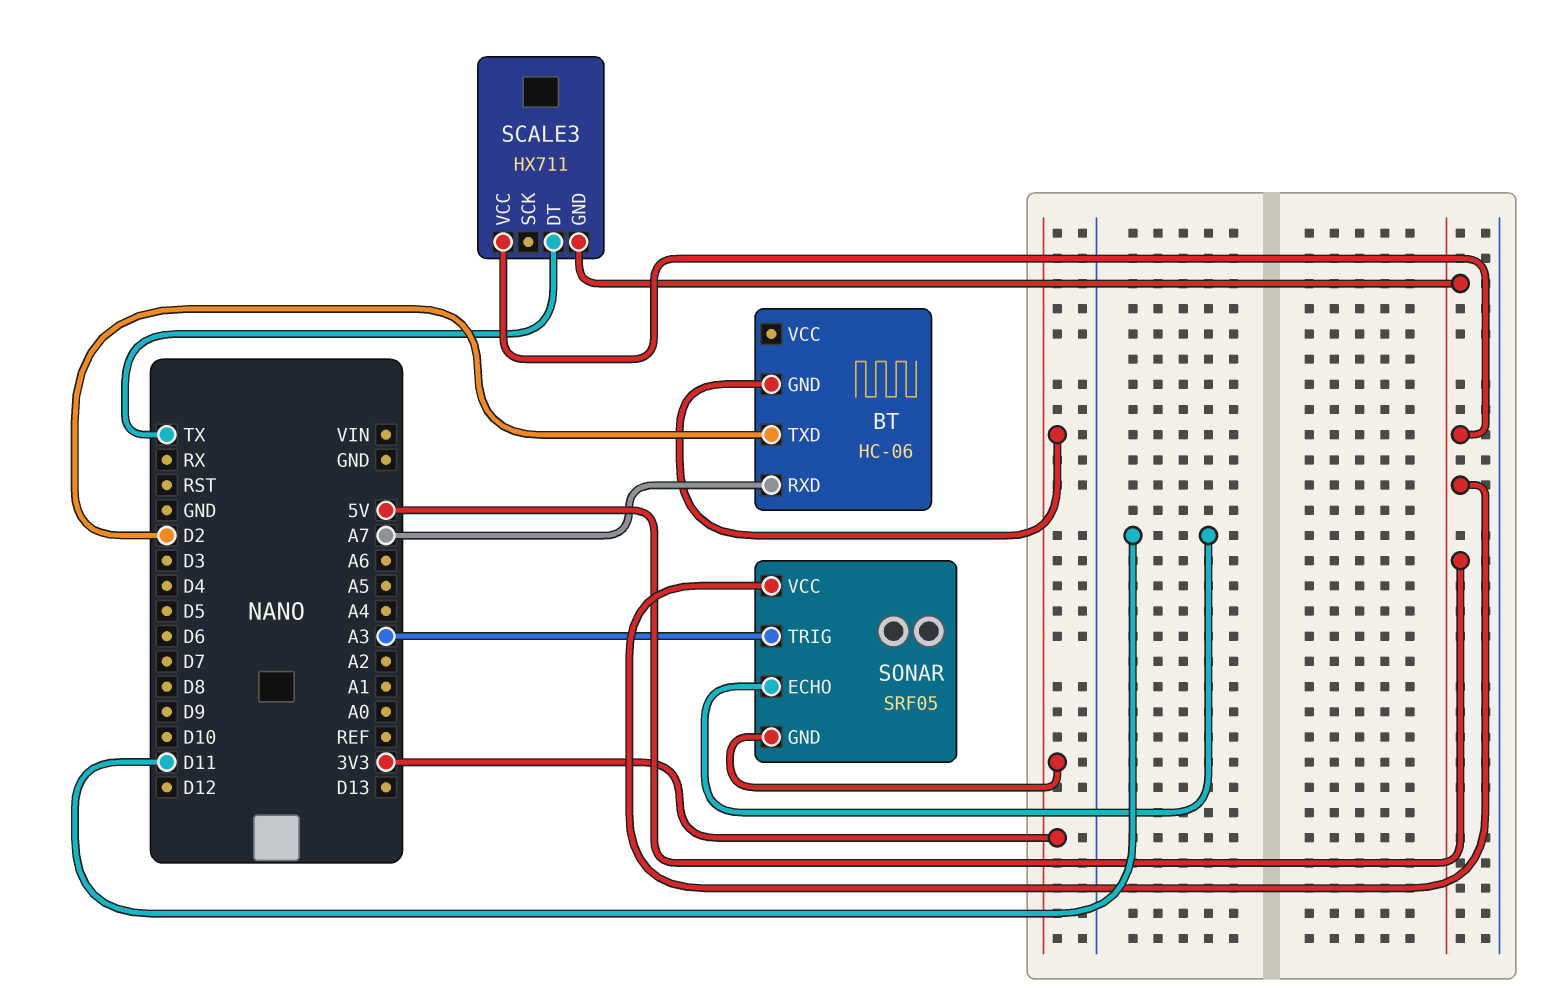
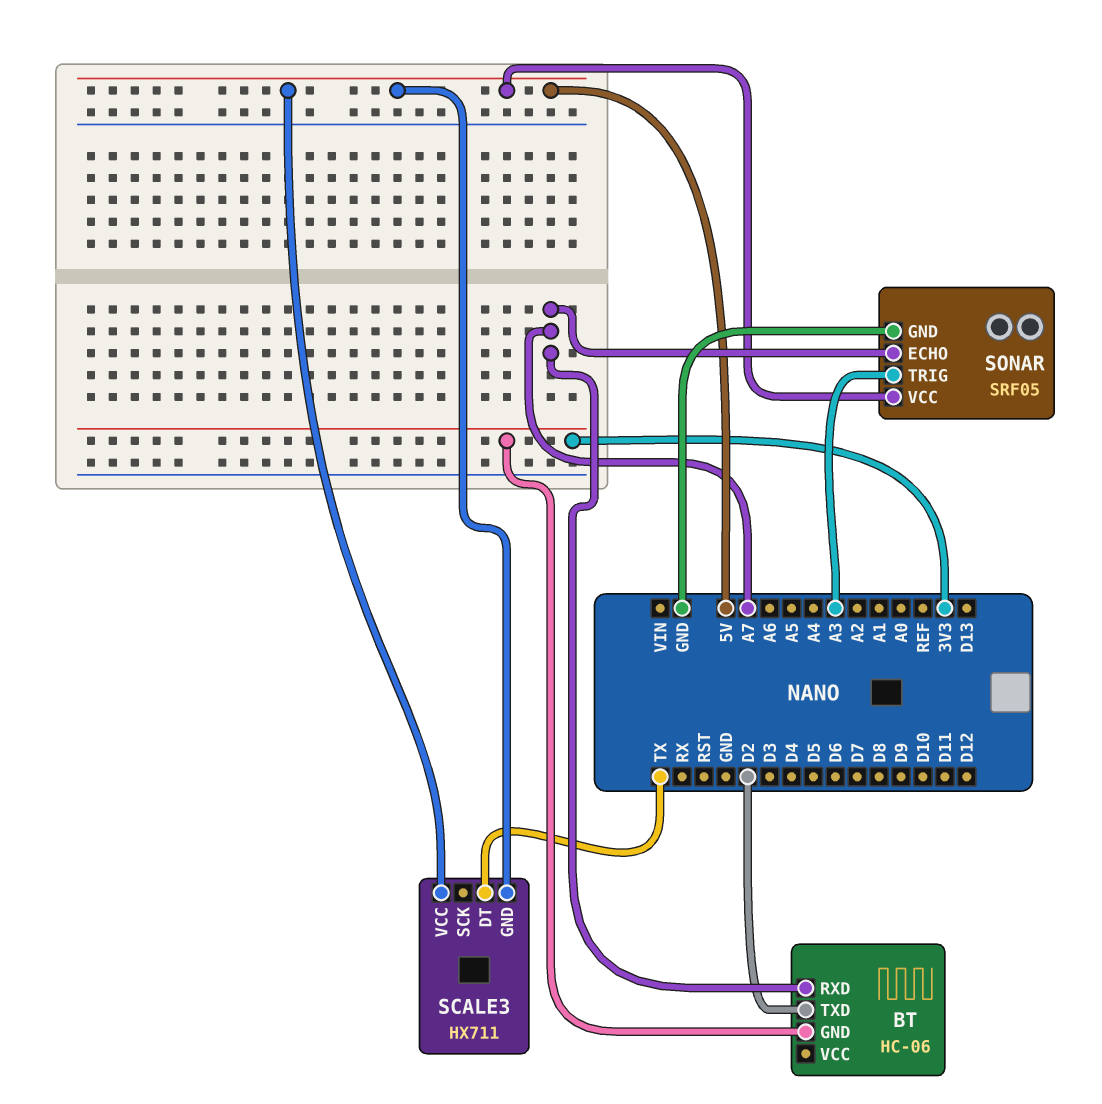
SONAR pin ECHO: D11 -> A7
SONAR pin GND: 3V3 -> GND

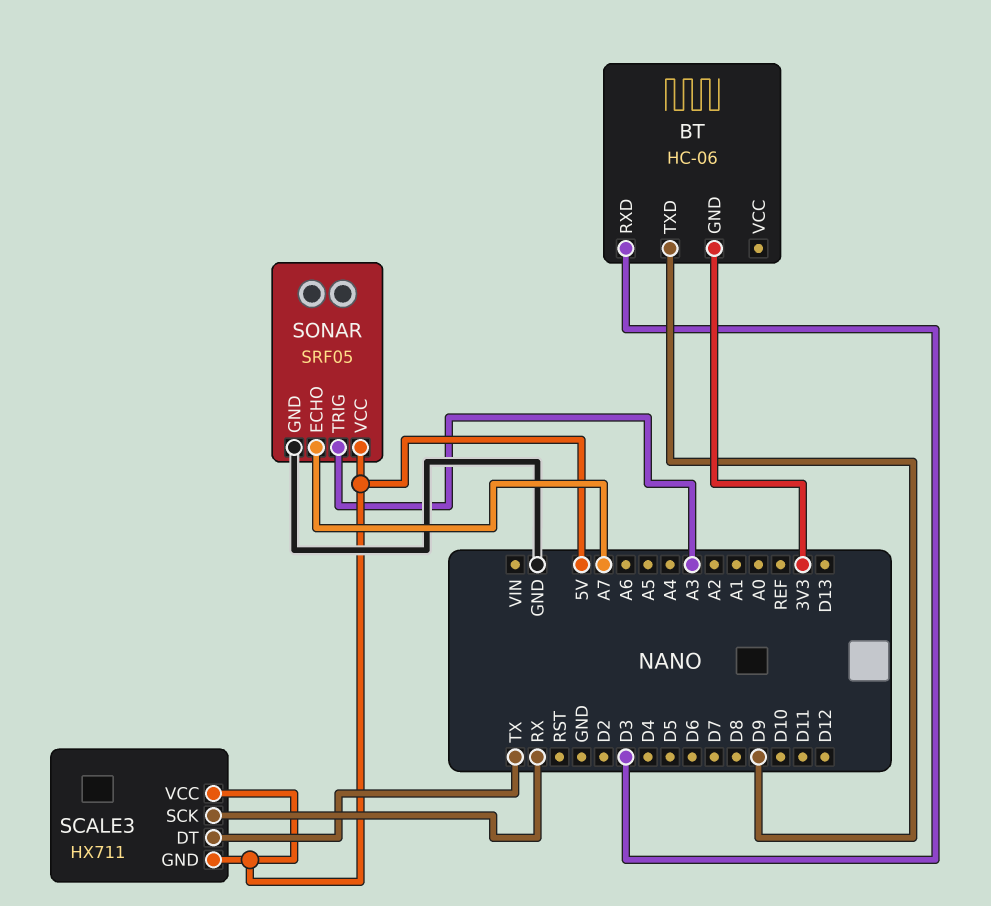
BT pin RXD: A7 -> D3
BT pin TXD: D2 -> D9
SCALE3 pin SCK: none -> RX

